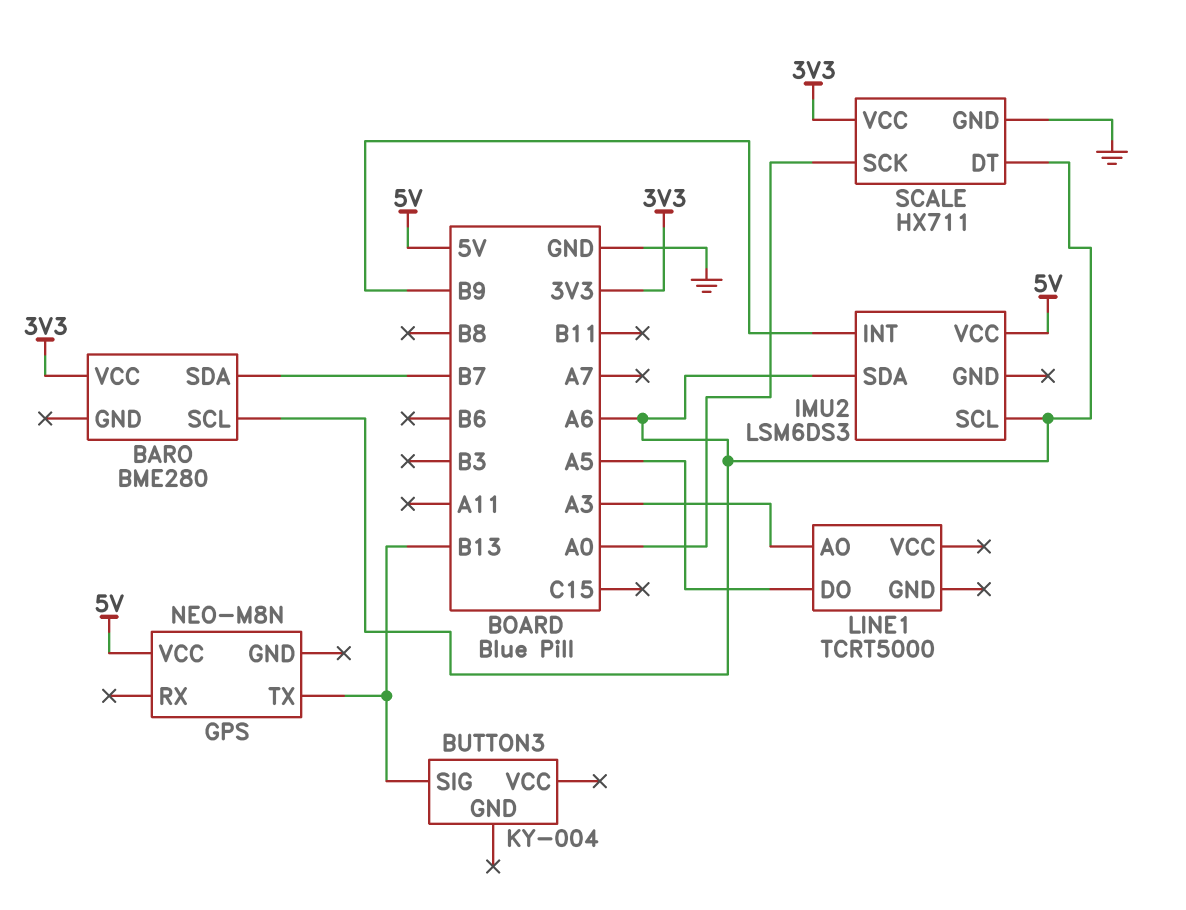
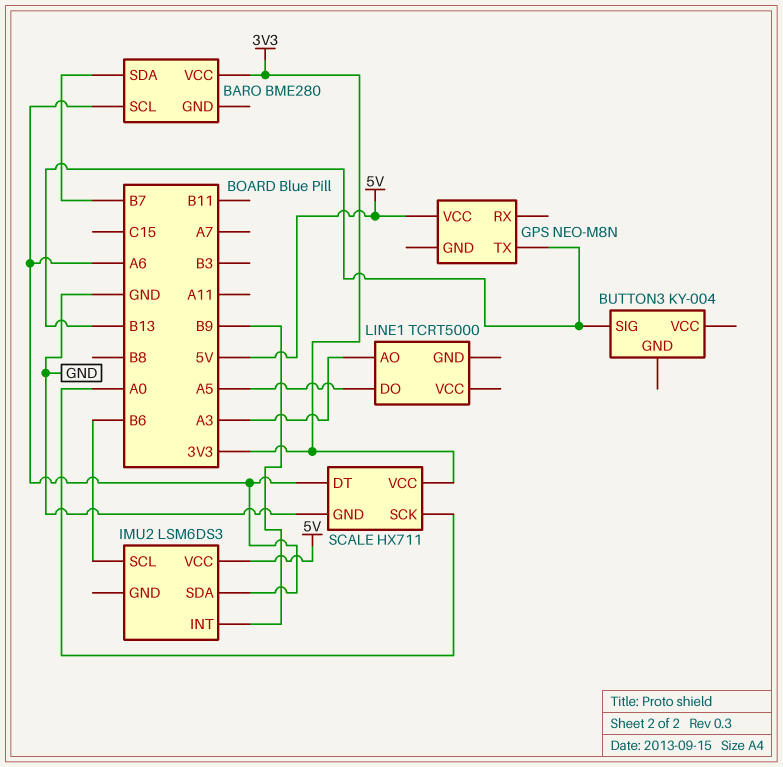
IMU2 pin SCL: A6 -> B6

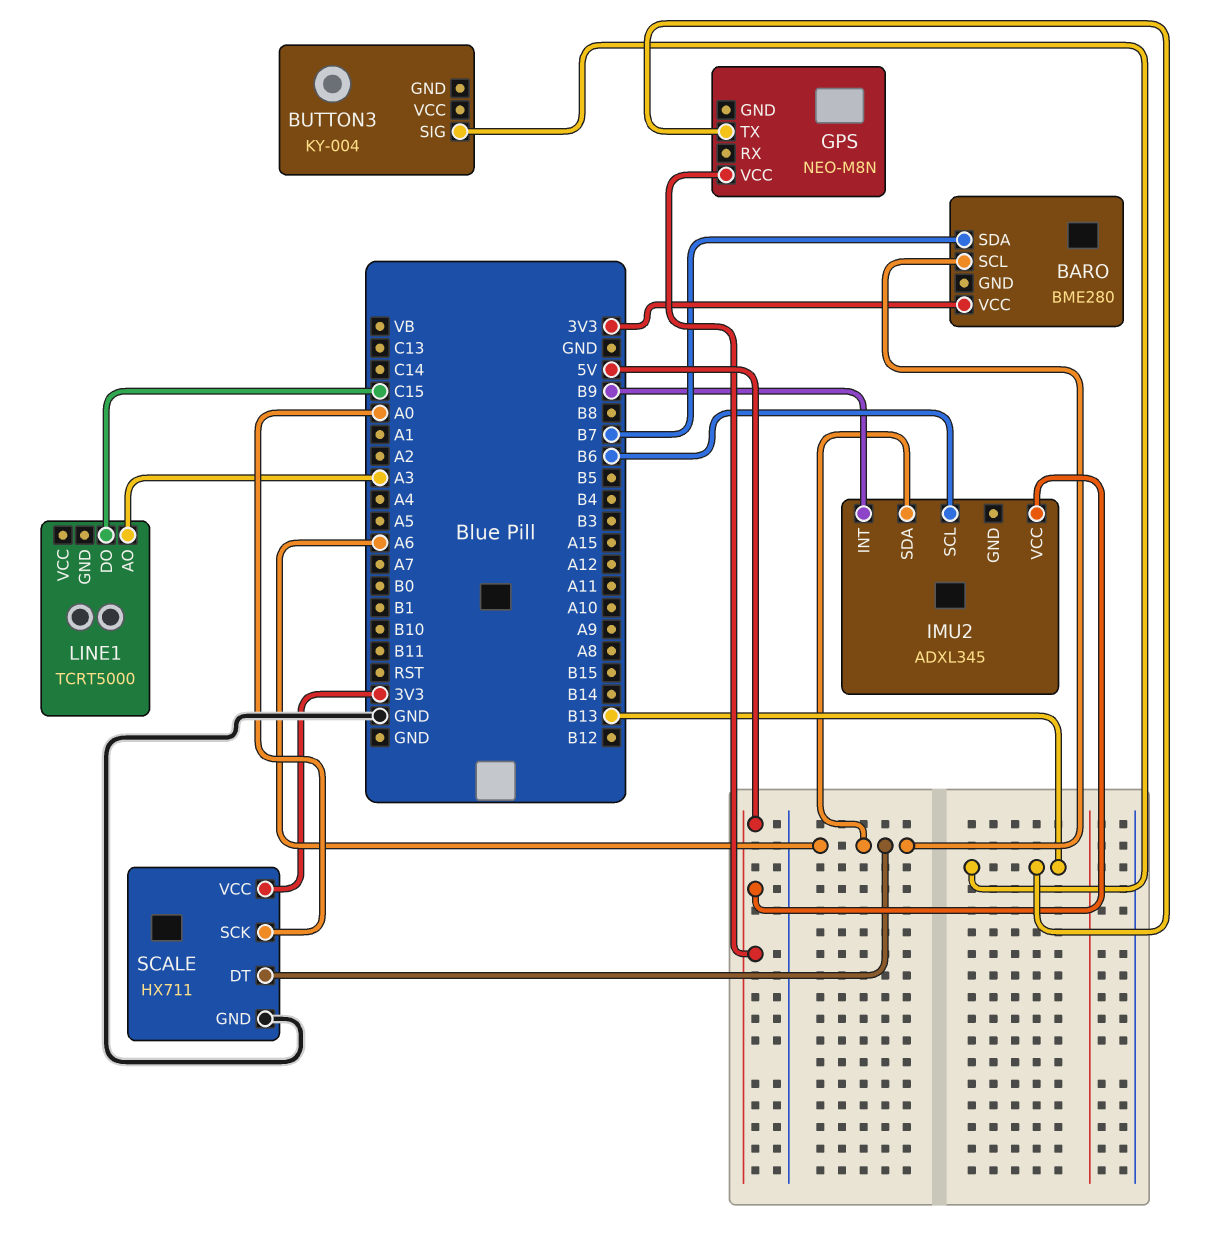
IMU2: LSM6DS3 -> ADXL345
LINE1 pin DO: A5 -> C15

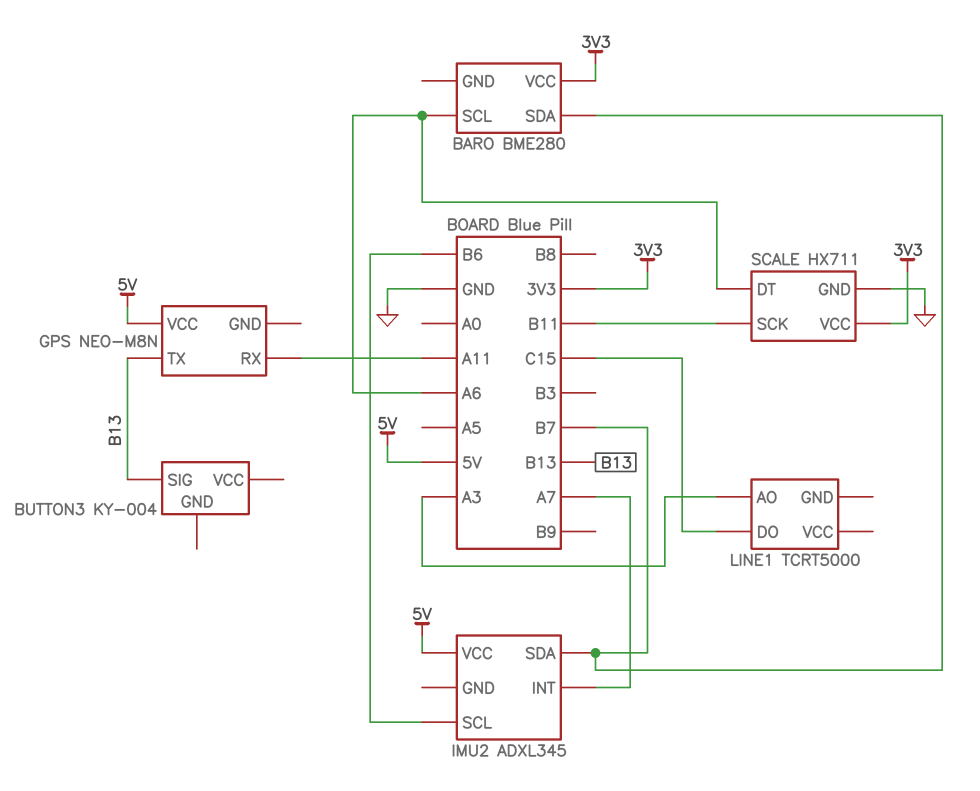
GPS pin RX: none -> A11
IMU2 pin INT: B9 -> A7
IMU2 pin SDA: A6 -> B7
SCALE pin SCK: A0 -> B11

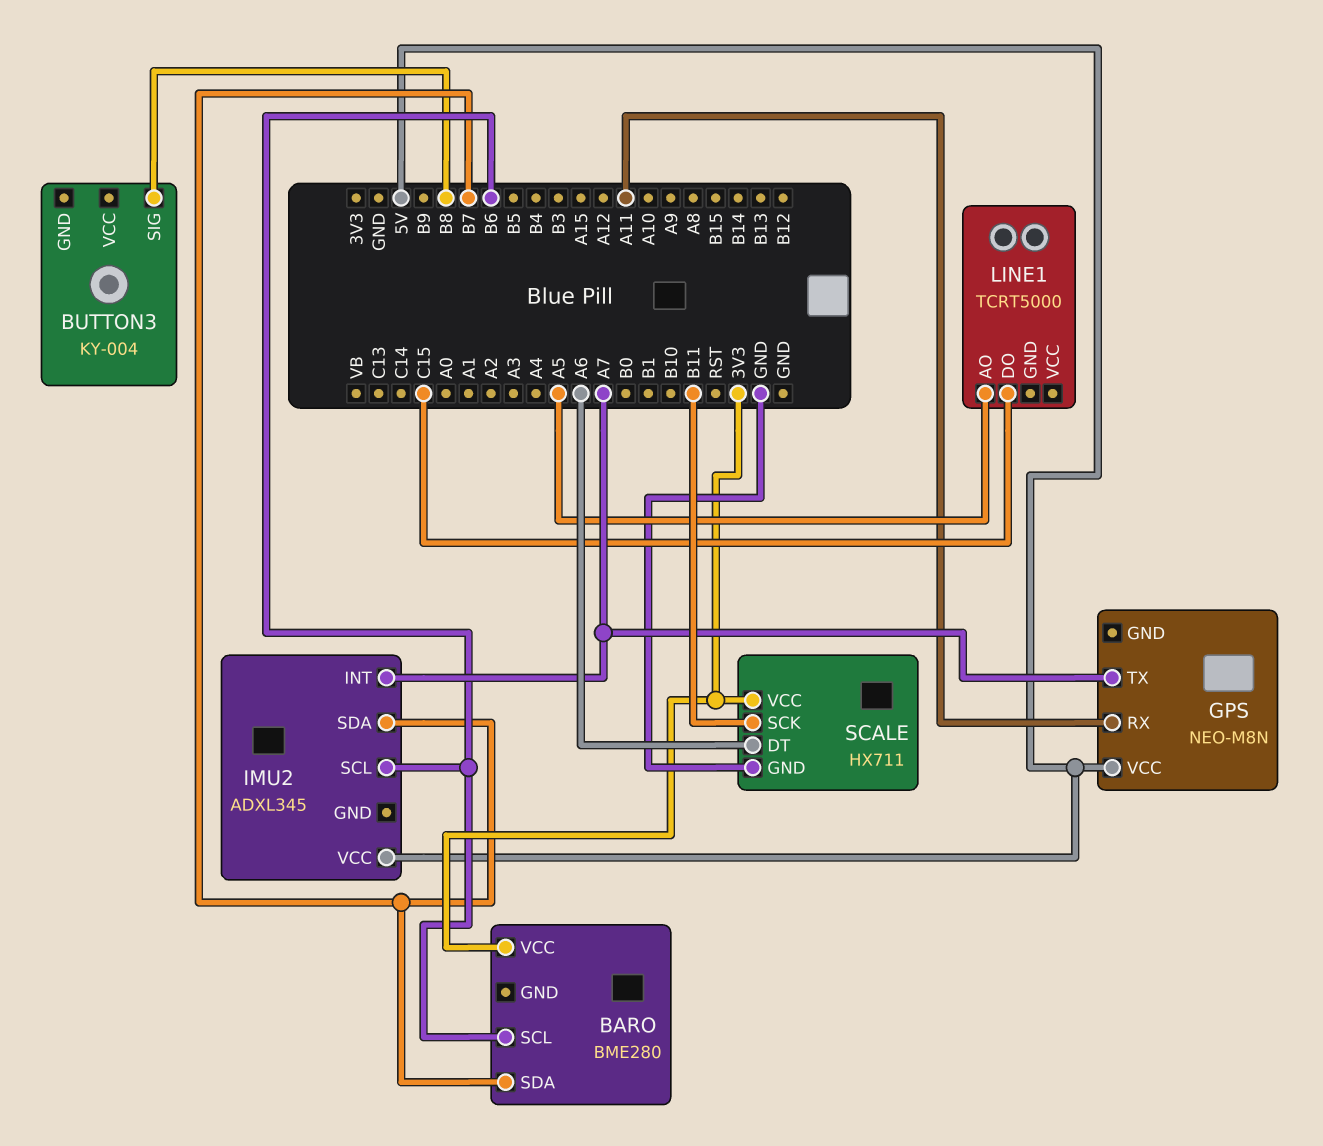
BARO pin SCL: A6 -> B6
BUTTON3 pin SIG: B13 -> B8
GPS pin TX: B13 -> A7
LINE1 pin AO: A3 -> A5

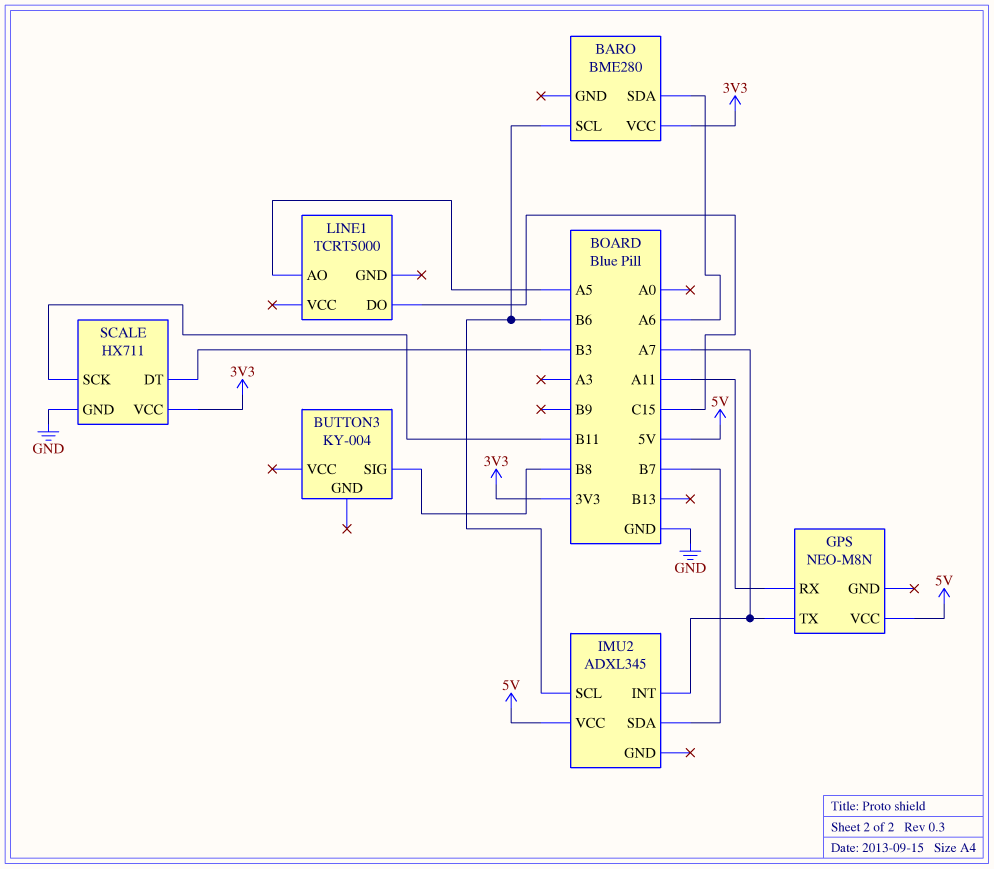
BARO pin SDA: B7 -> A6
SCALE pin DT: A6 -> B3

